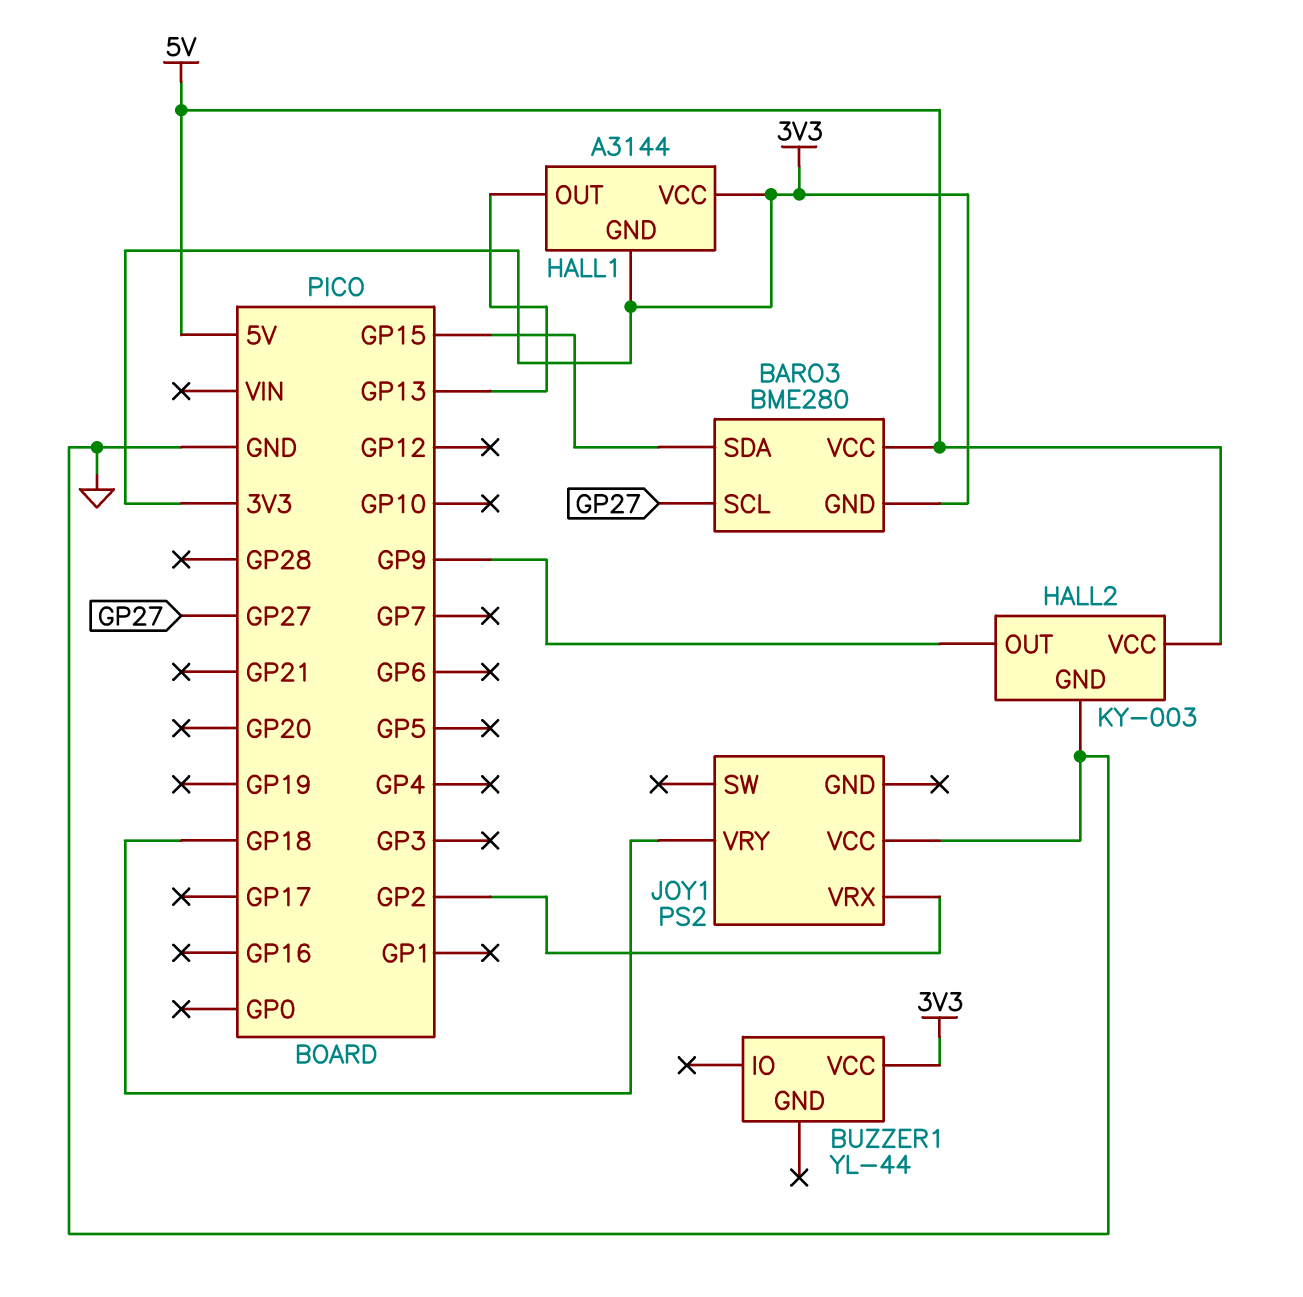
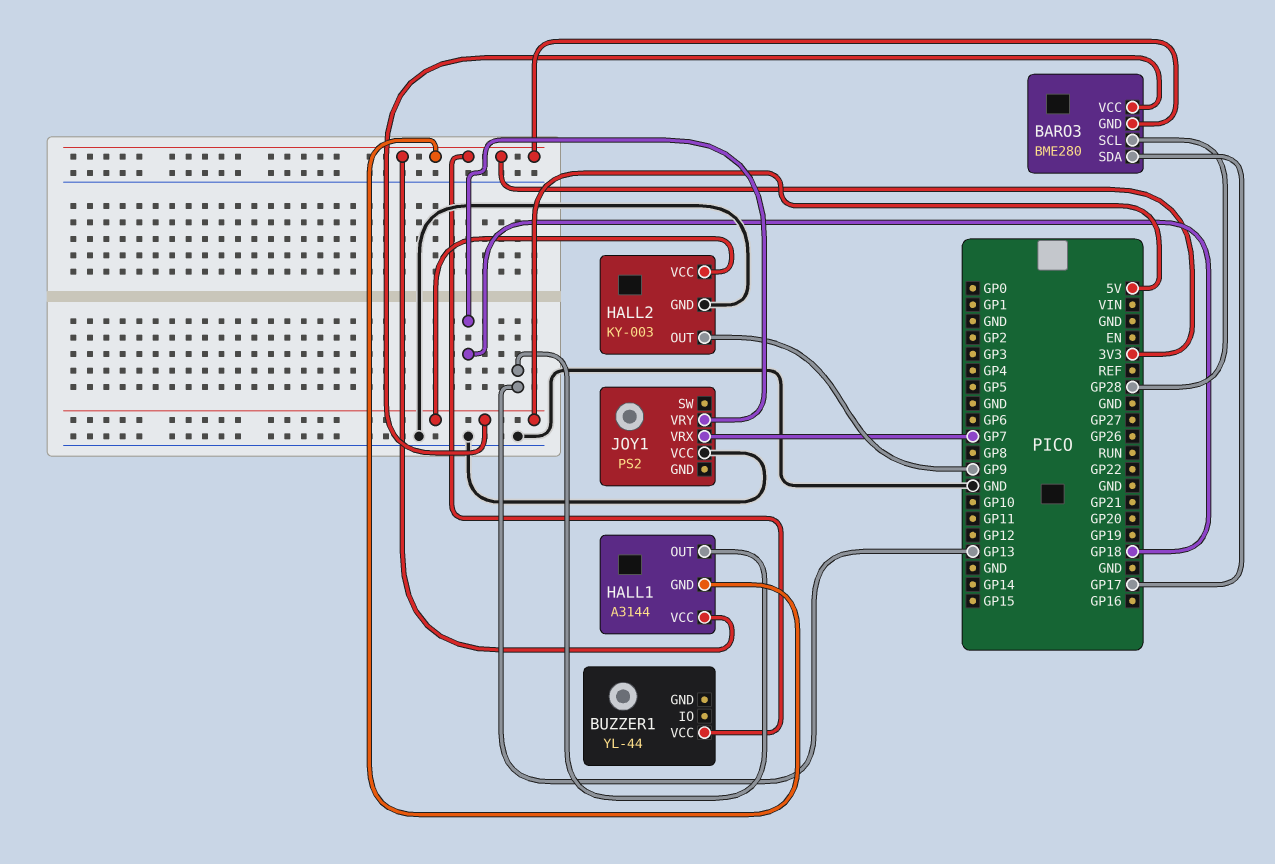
BARO3 pin SCL: GP27 -> GP28
BARO3 pin SDA: GP15 -> GP17
JOY1 pin VRX: GP2 -> GP7

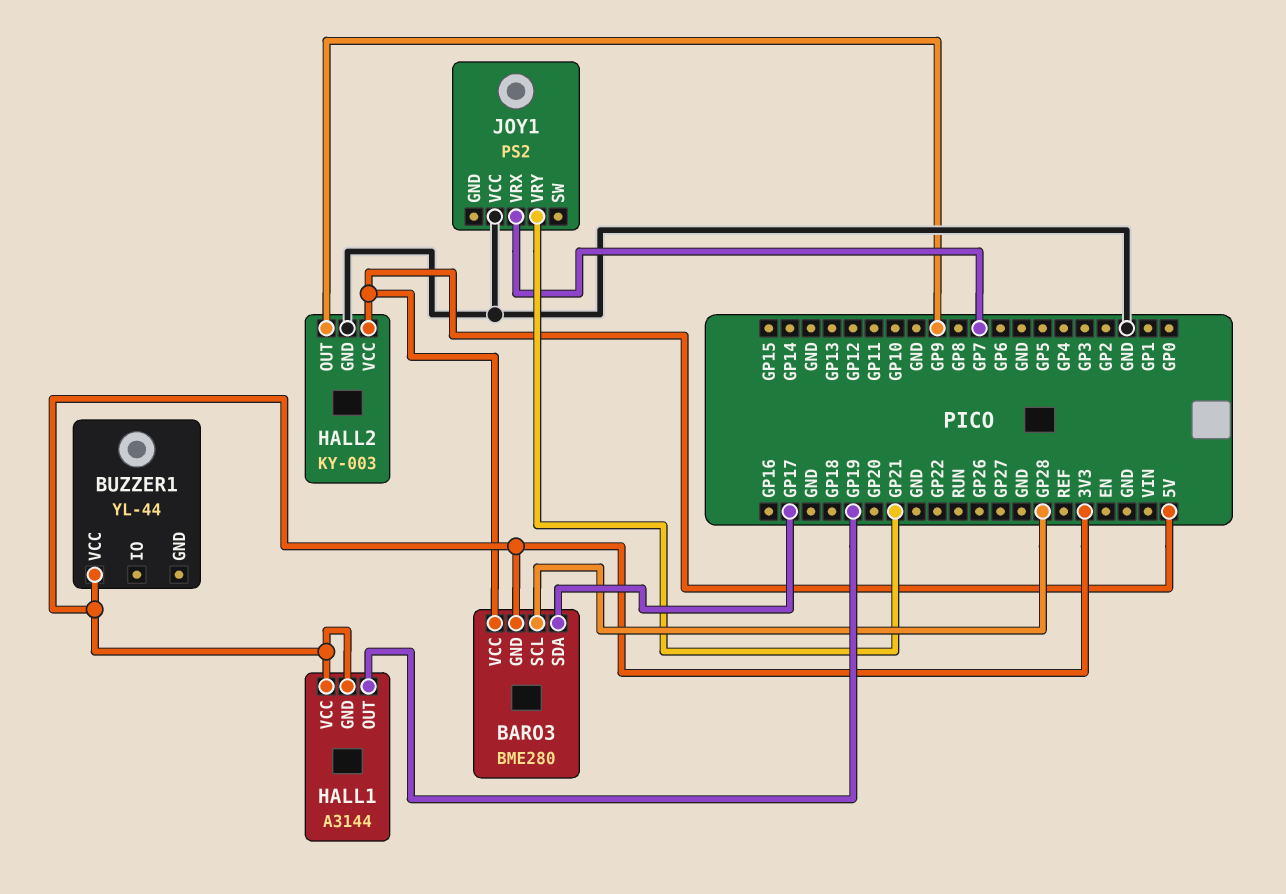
HALL1 pin OUT: GP13 -> GP19
JOY1 pin VRY: GP18 -> GP21

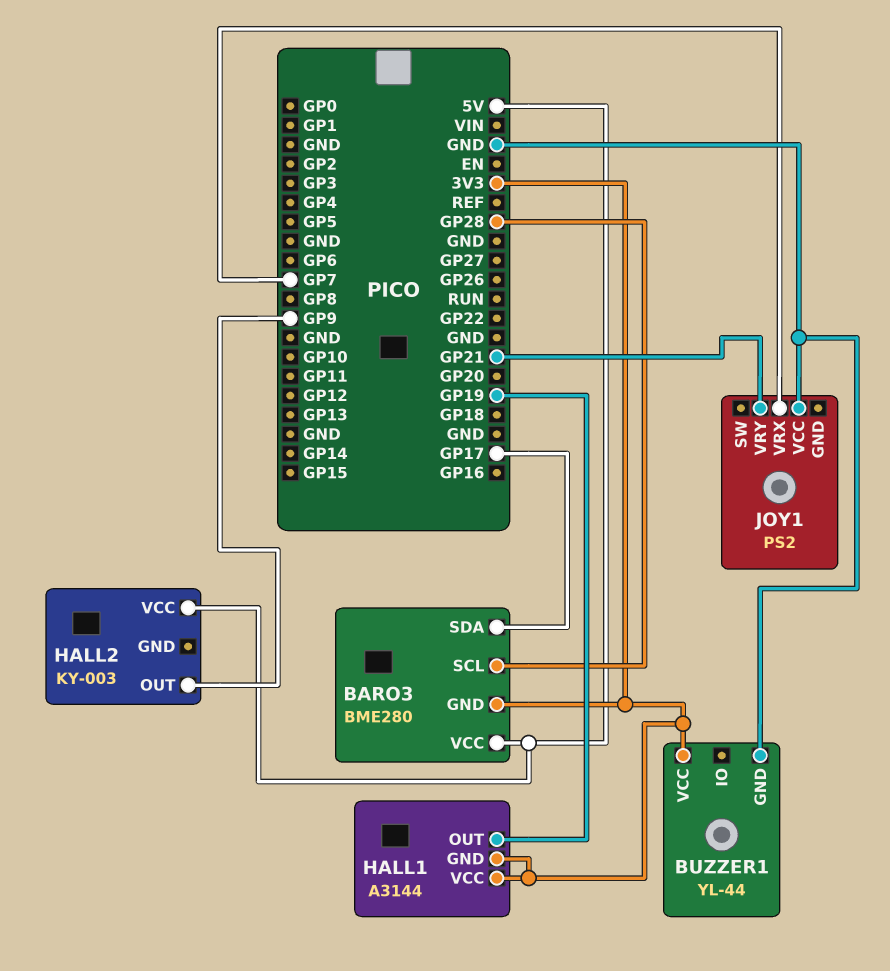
BUZZER1 pin GND: none -> GND
HALL2 pin GND: GND -> none

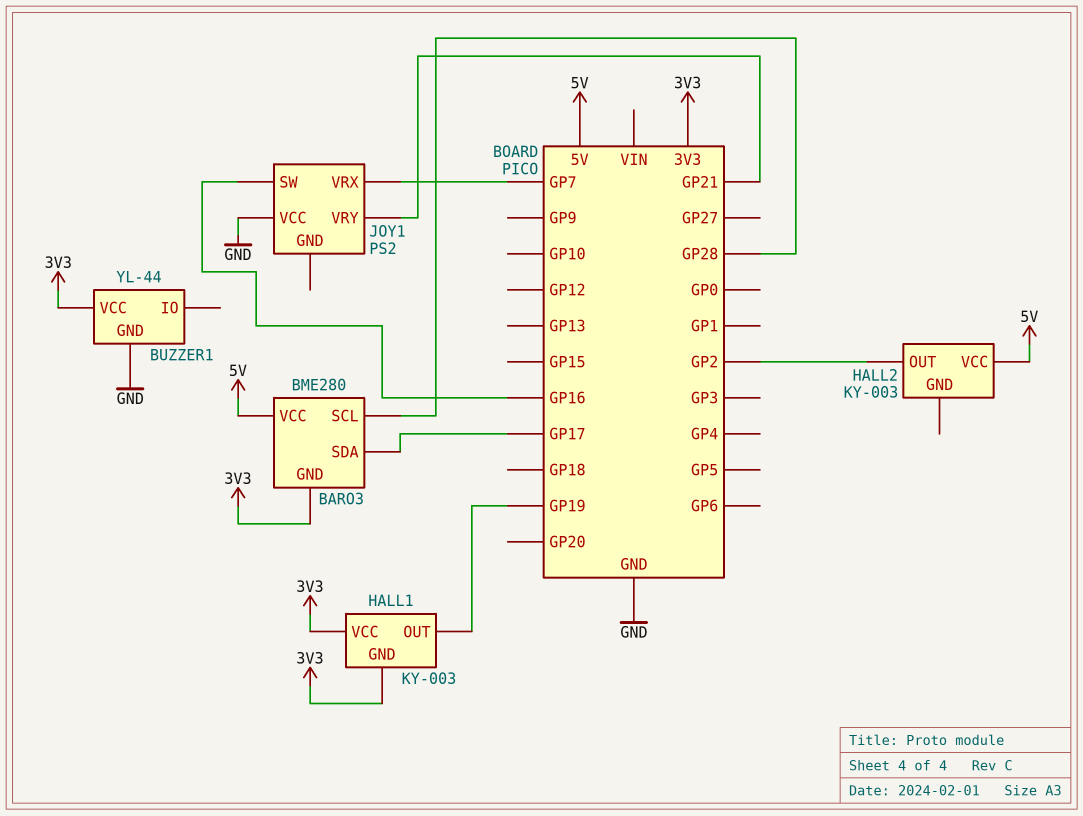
HALL1: A3144 -> KY-003
HALL2 pin OUT: GP9 -> GP2
JOY1 pin SW: none -> GP16

